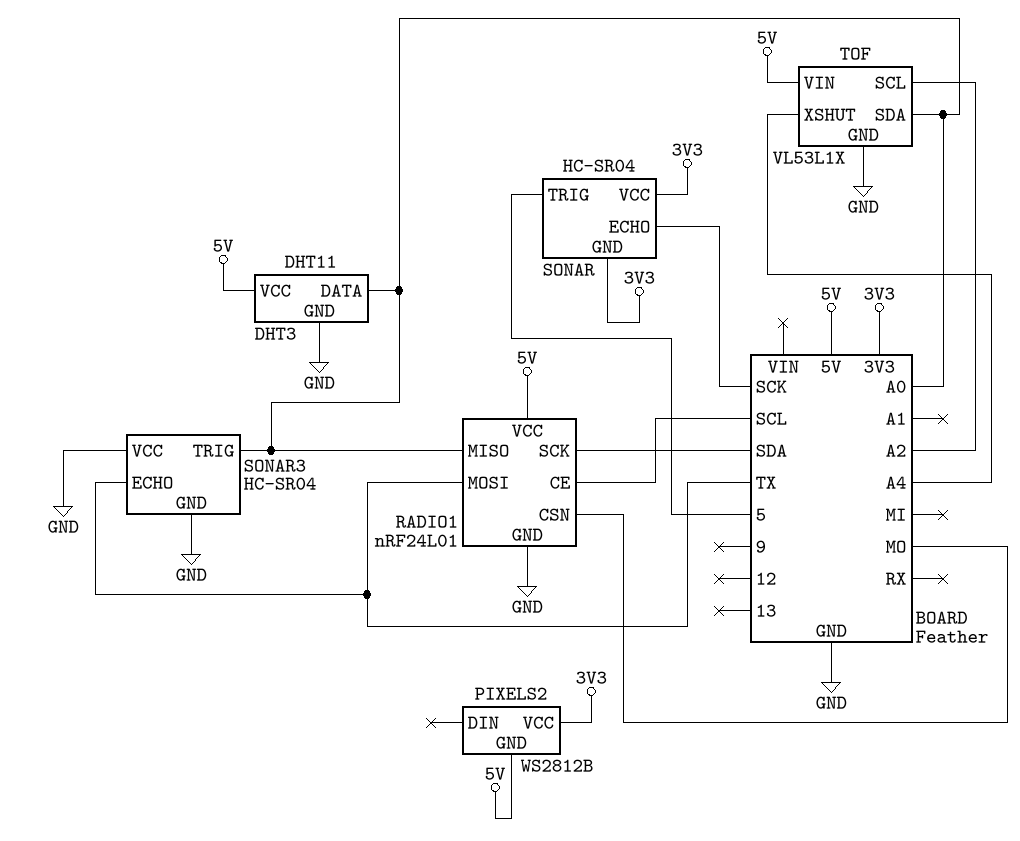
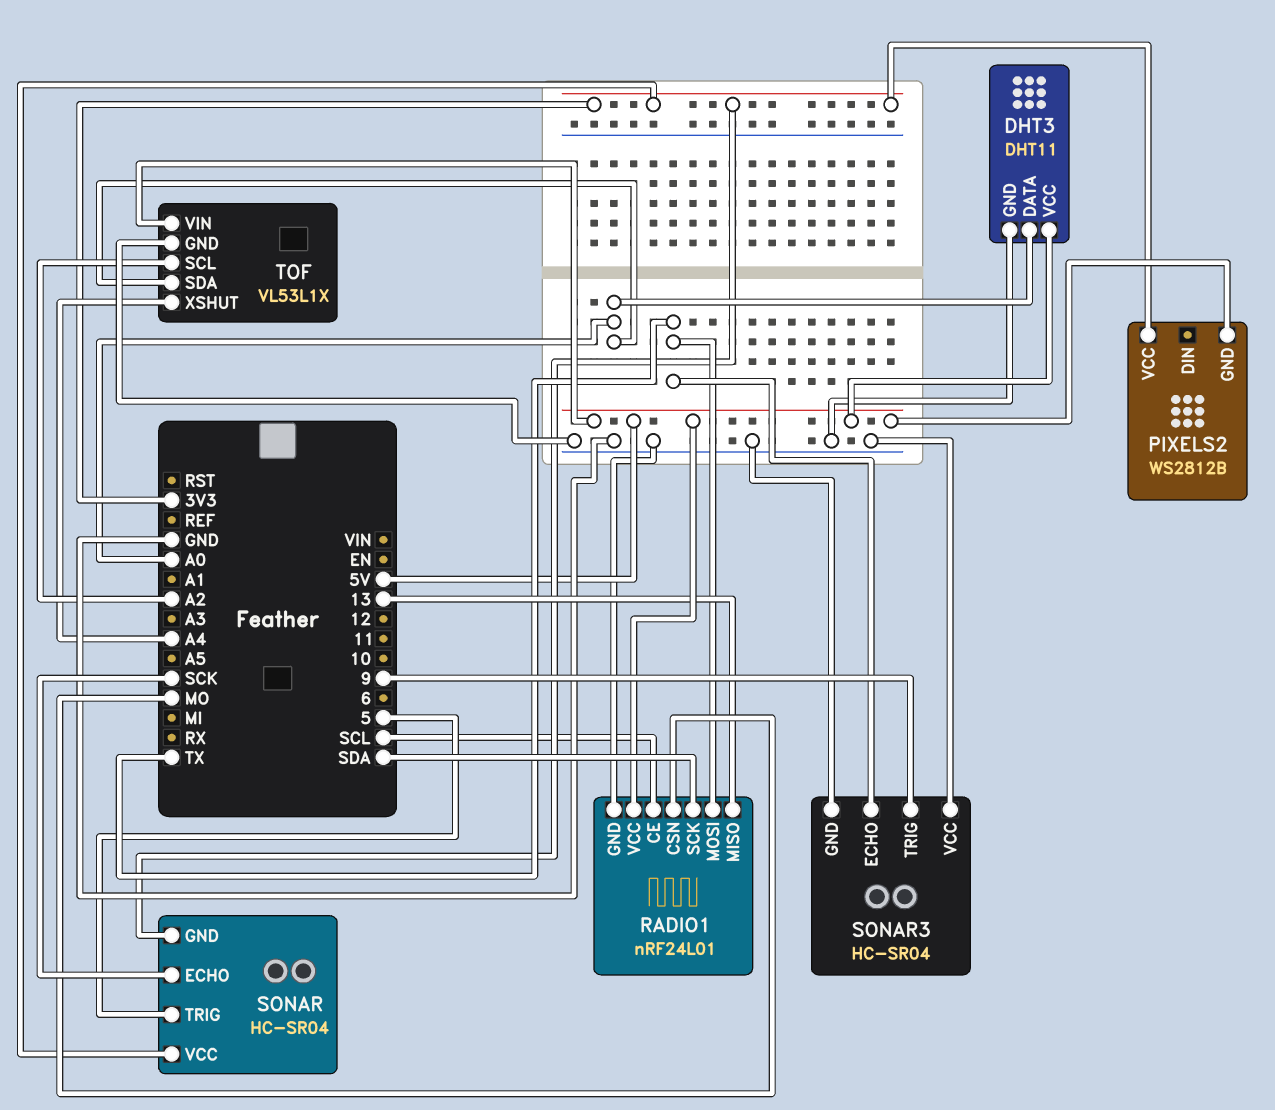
RADIO1 pin MISO: A0 -> 13
SONAR3 pin TRIG: A0 -> 9

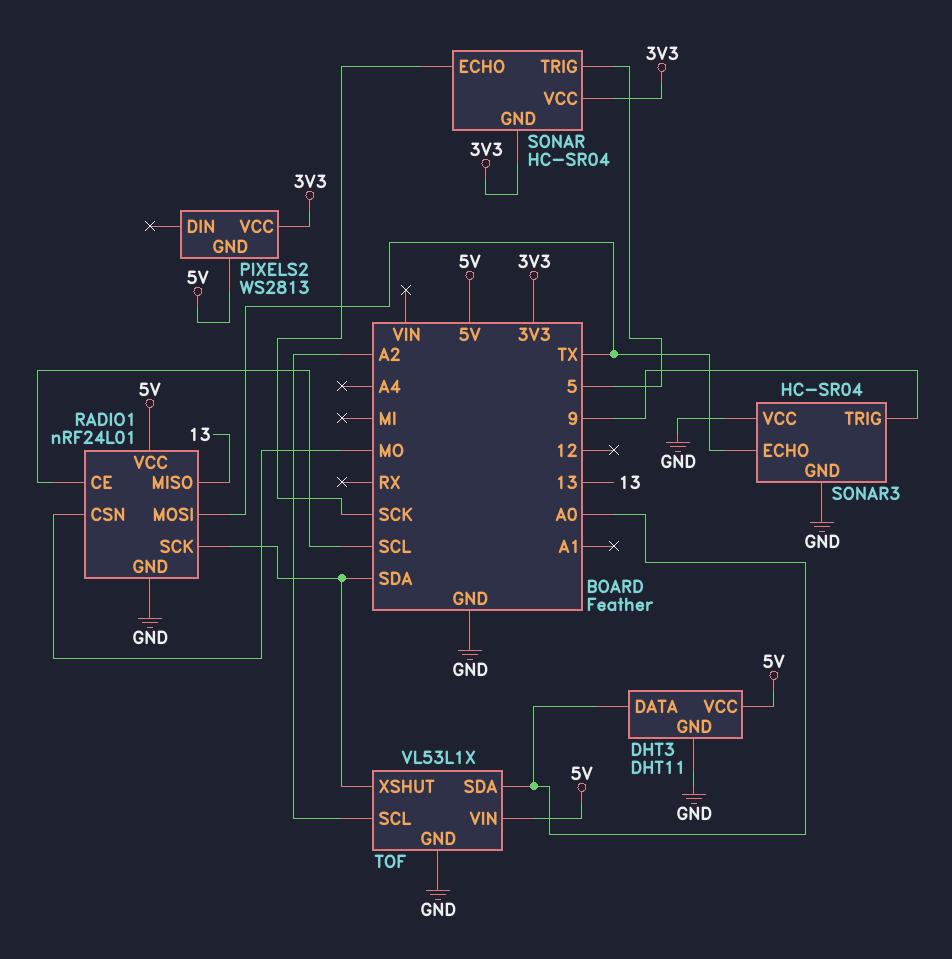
PIXELS2: WS2812B -> WS2813
TOF pin XSHUT: A4 -> SDA

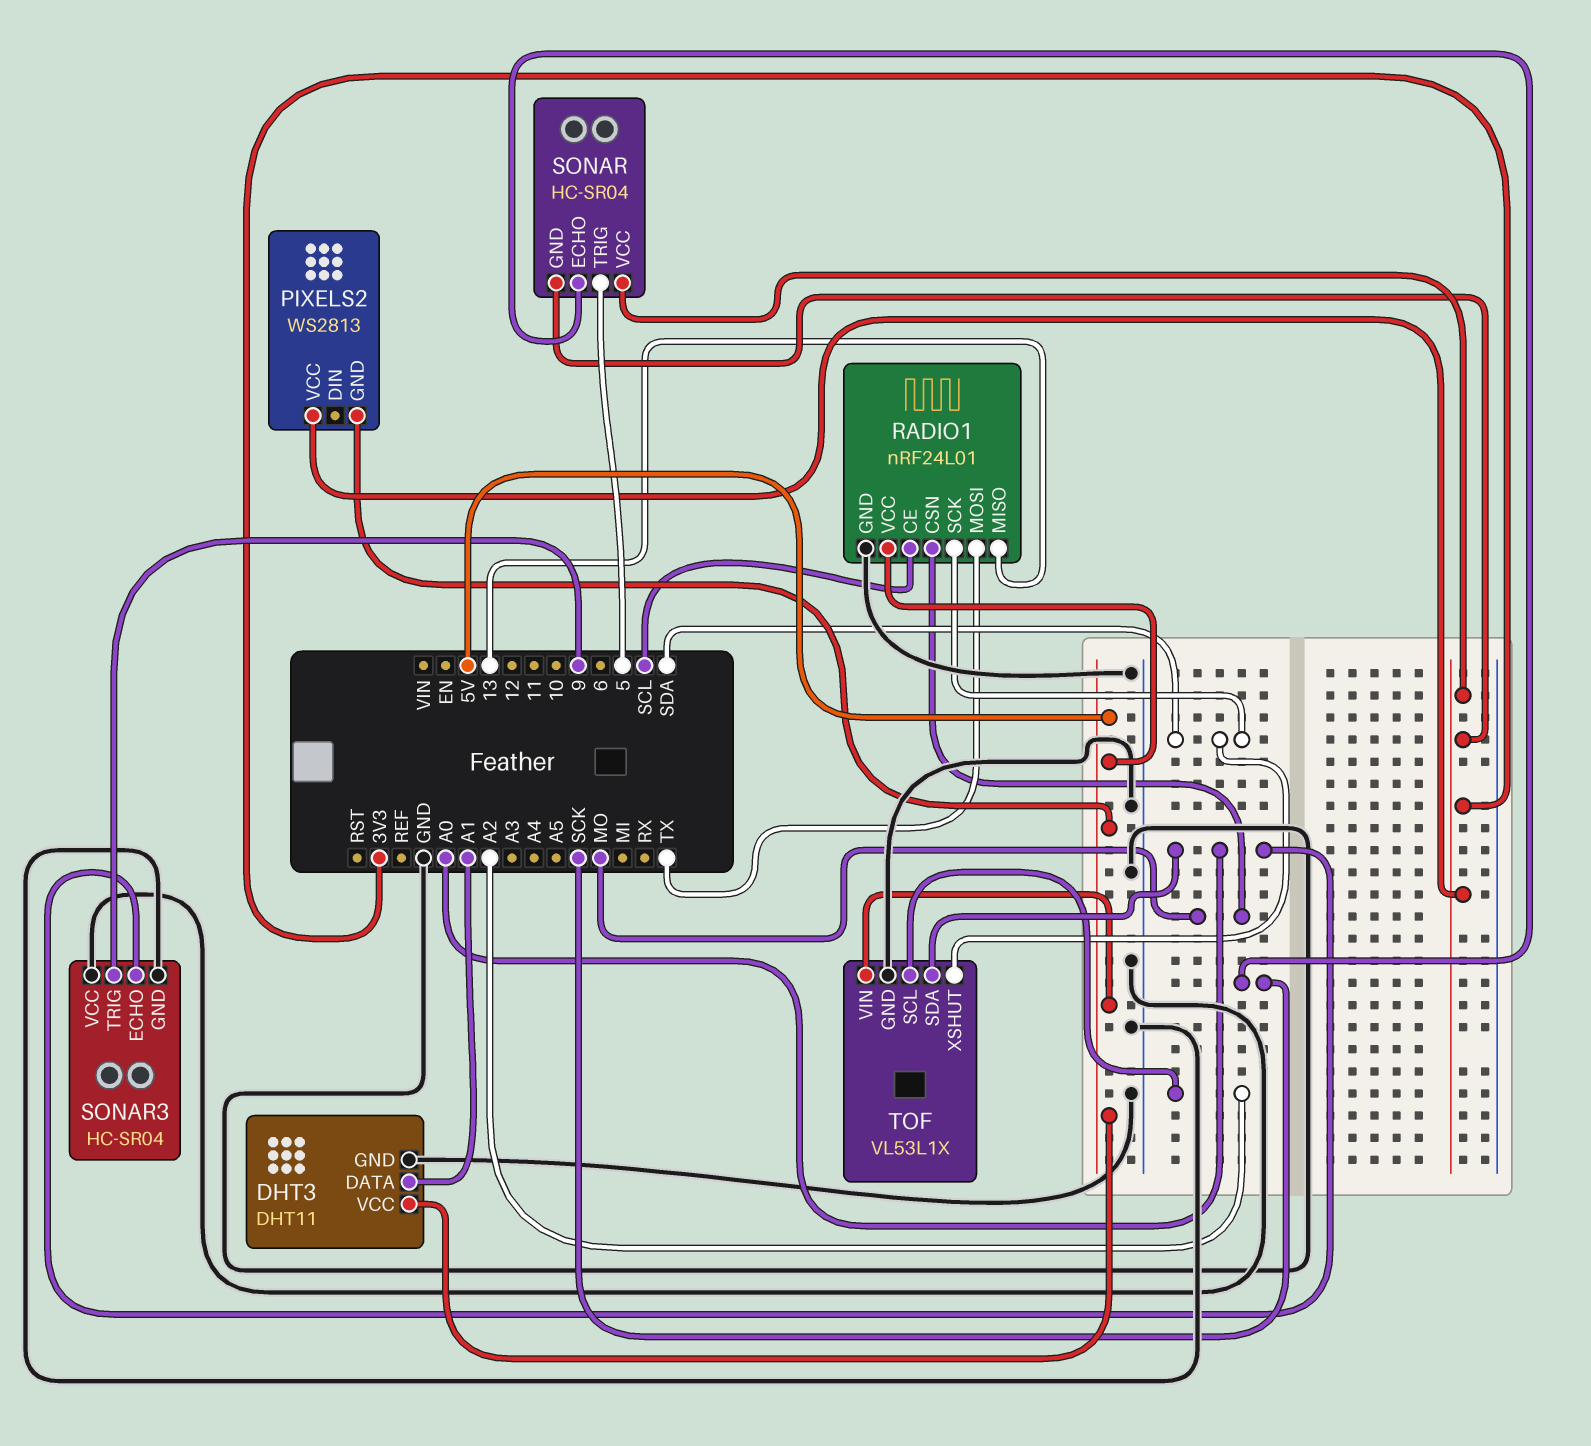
DHT3 pin DATA: A0 -> A1
SONAR3 pin ECHO: TX -> A0

